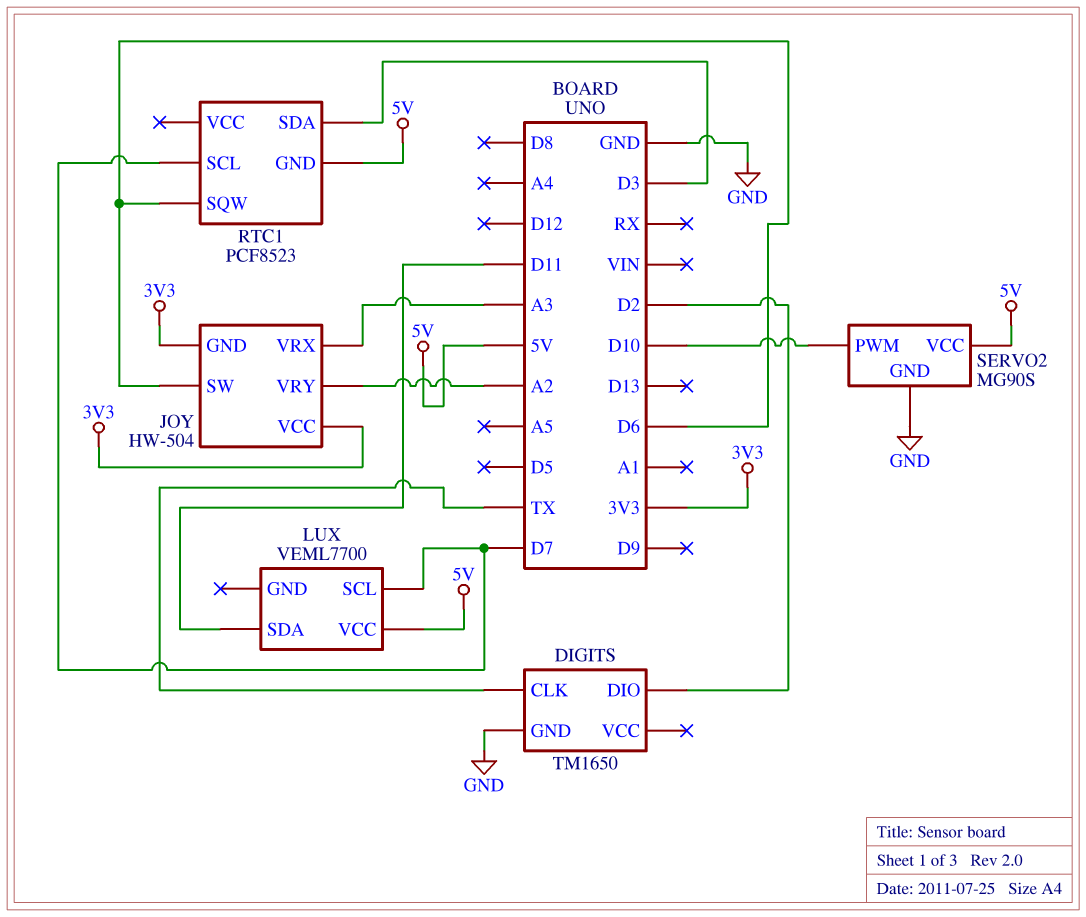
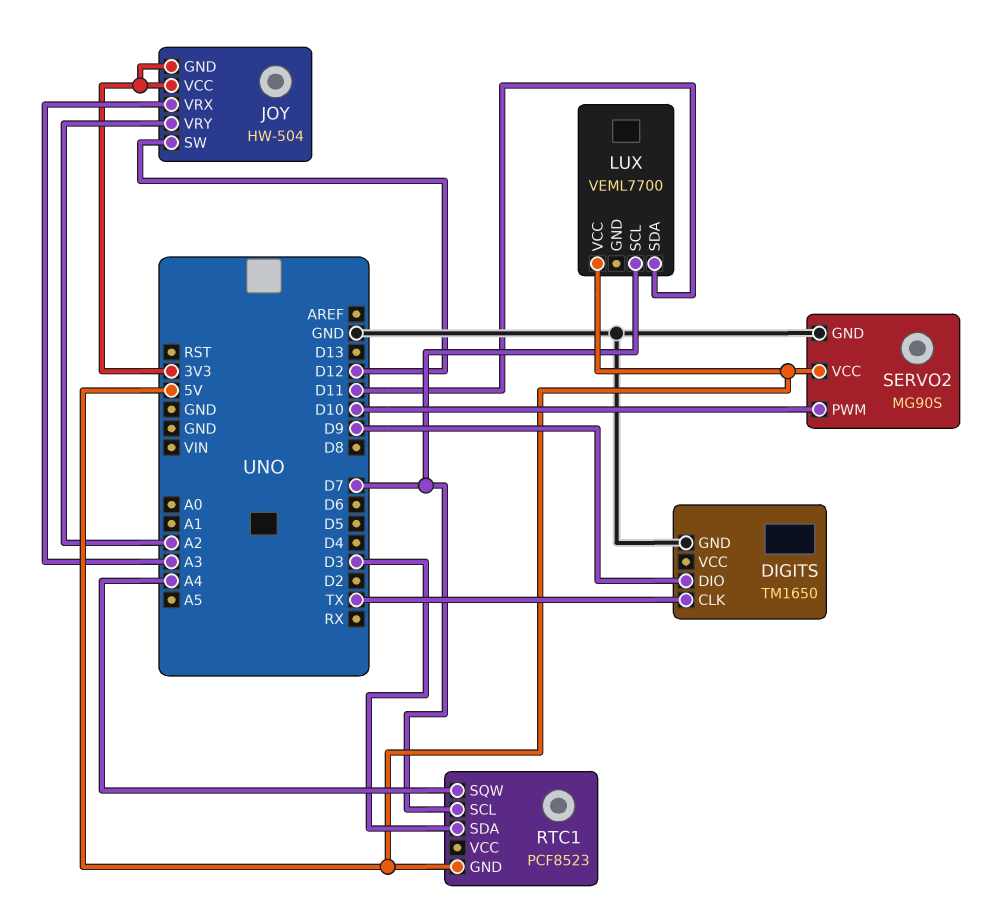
DIGITS pin DIO: D2 -> D9
JOY pin SW: D6 -> D12
RTC1 pin SQW: D6 -> A4

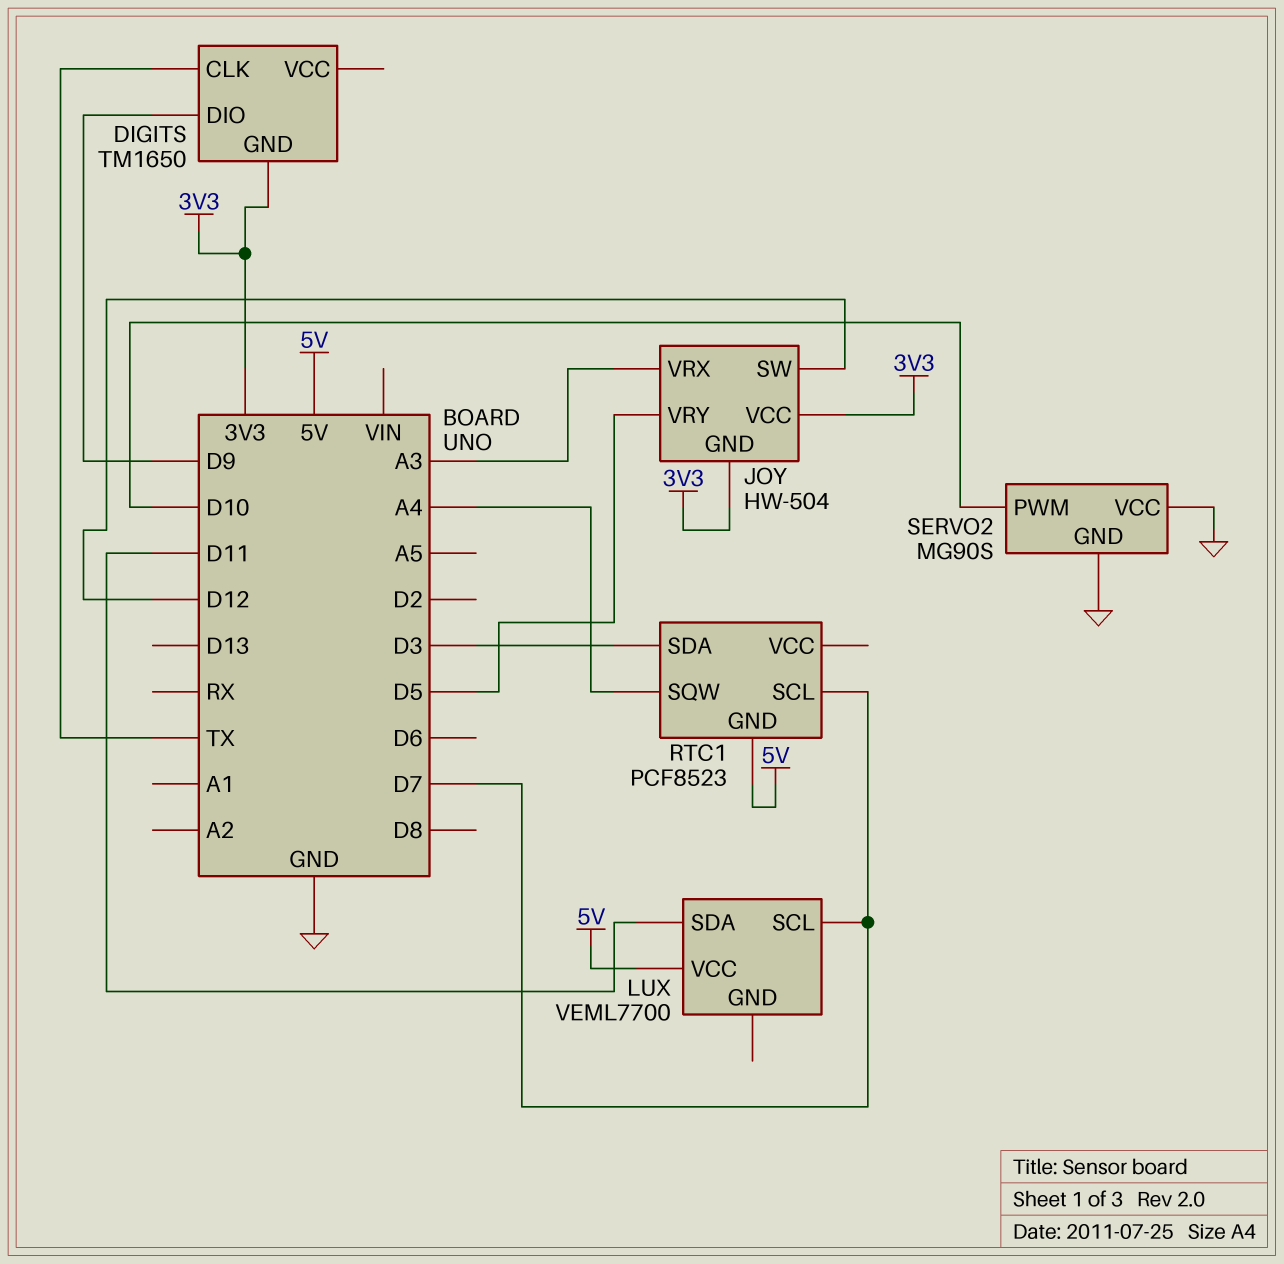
DIGITS pin GND: GND -> 3V3
JOY pin VRY: A2 -> D5
SERVO2 pin VCC: 5V -> GND

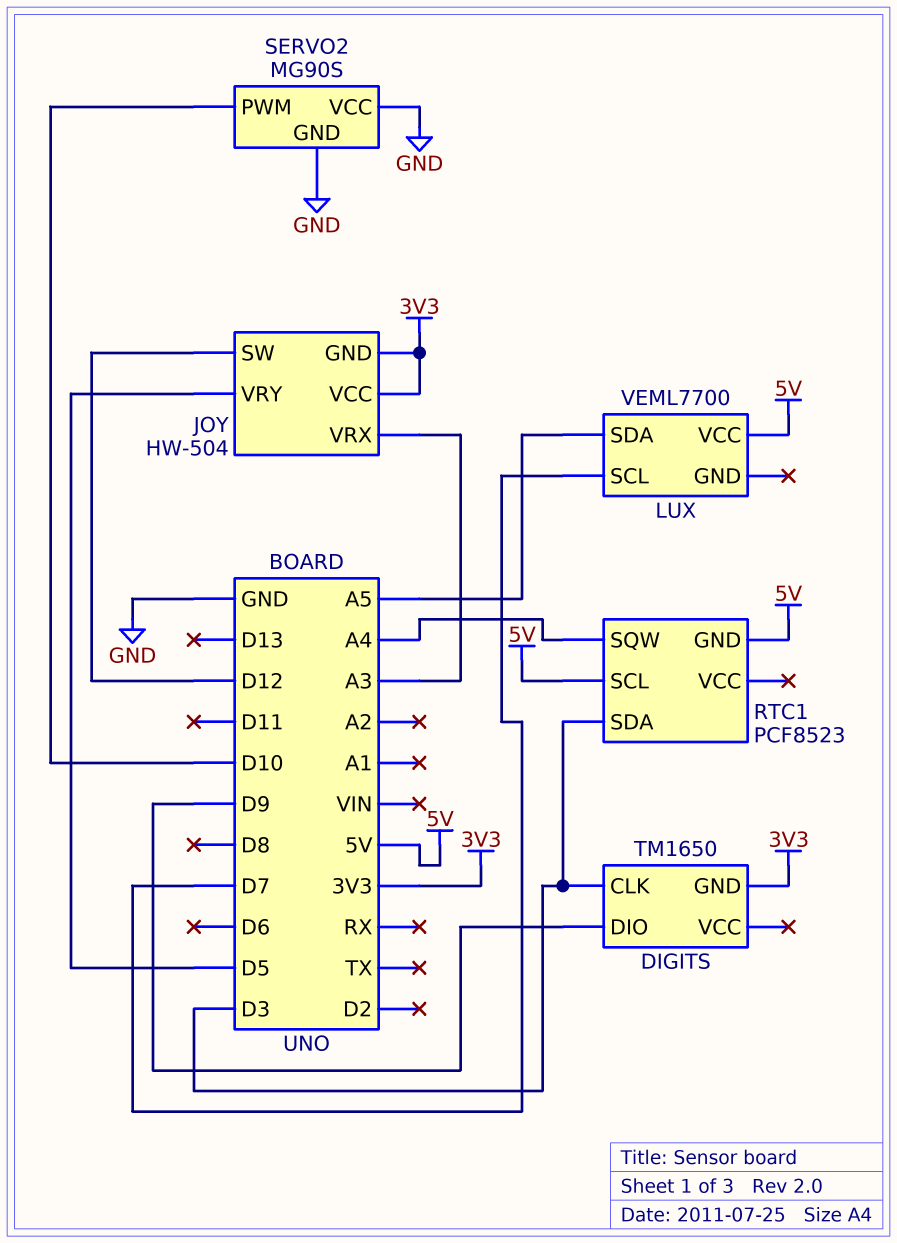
DIGITS pin CLK: TX -> D3
LUX pin SDA: D11 -> A5
RTC1 pin SCL: D7 -> 5V

